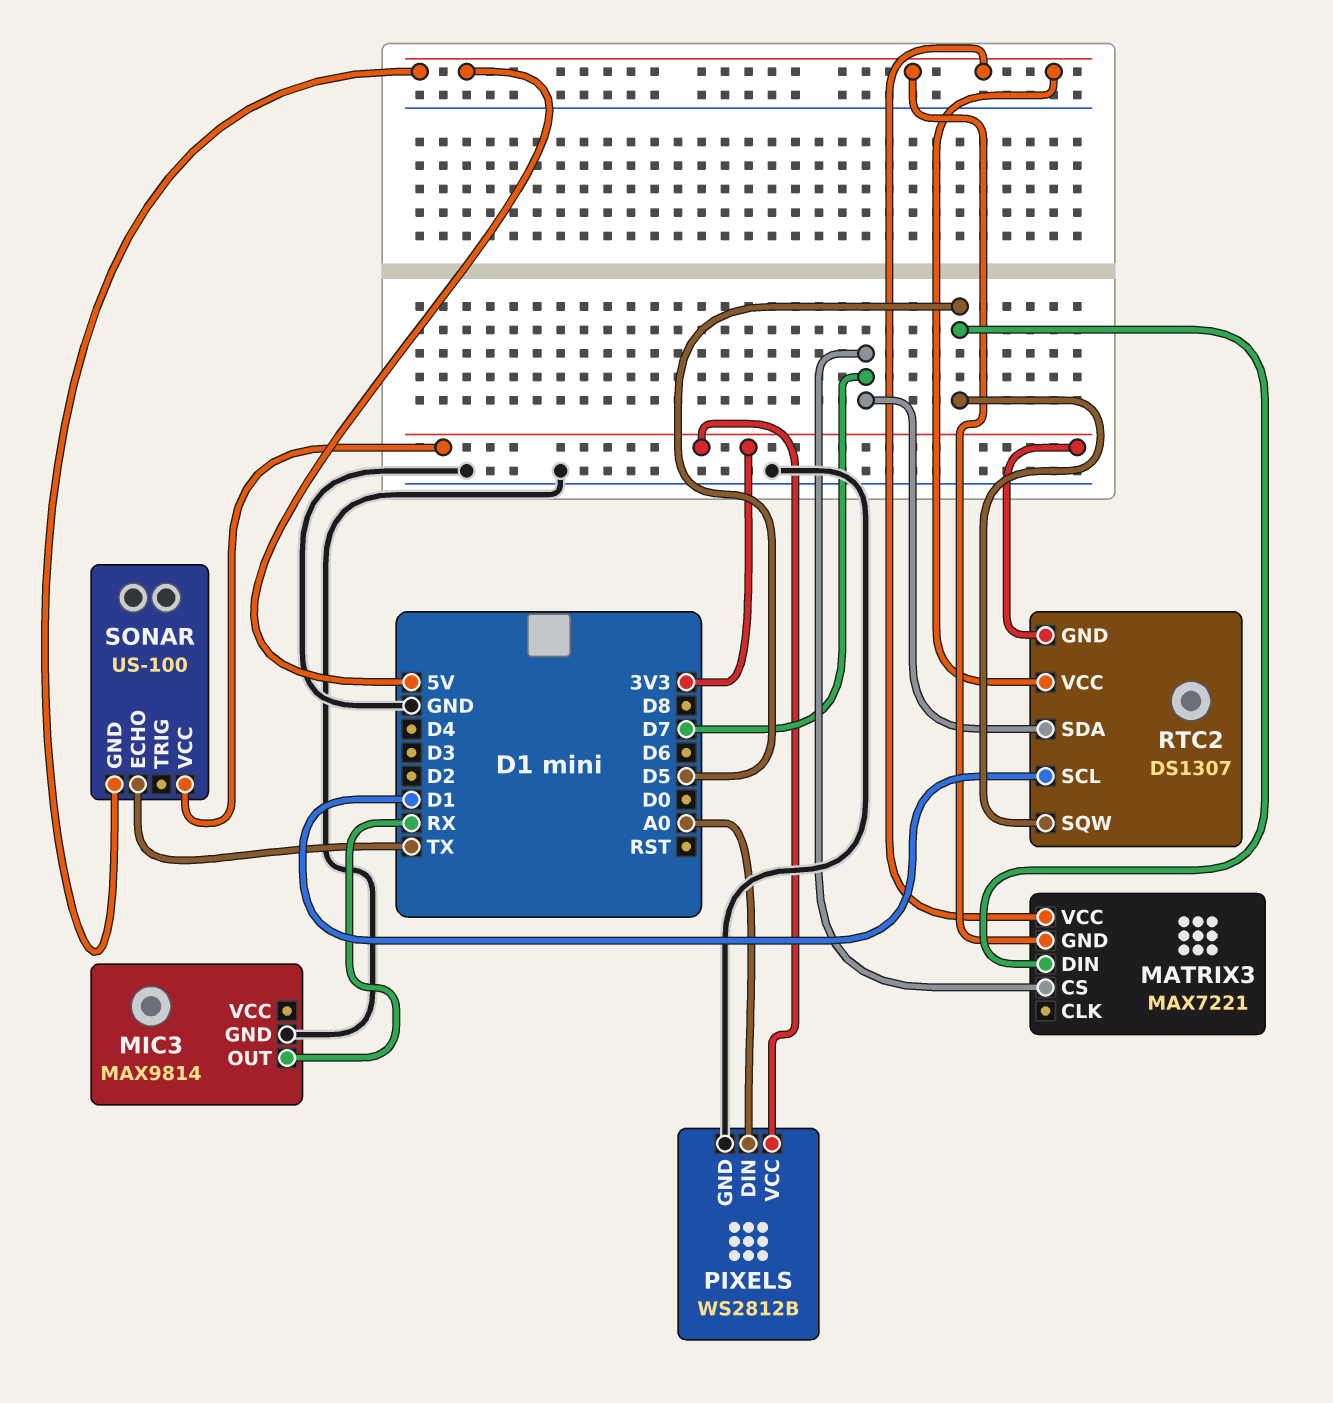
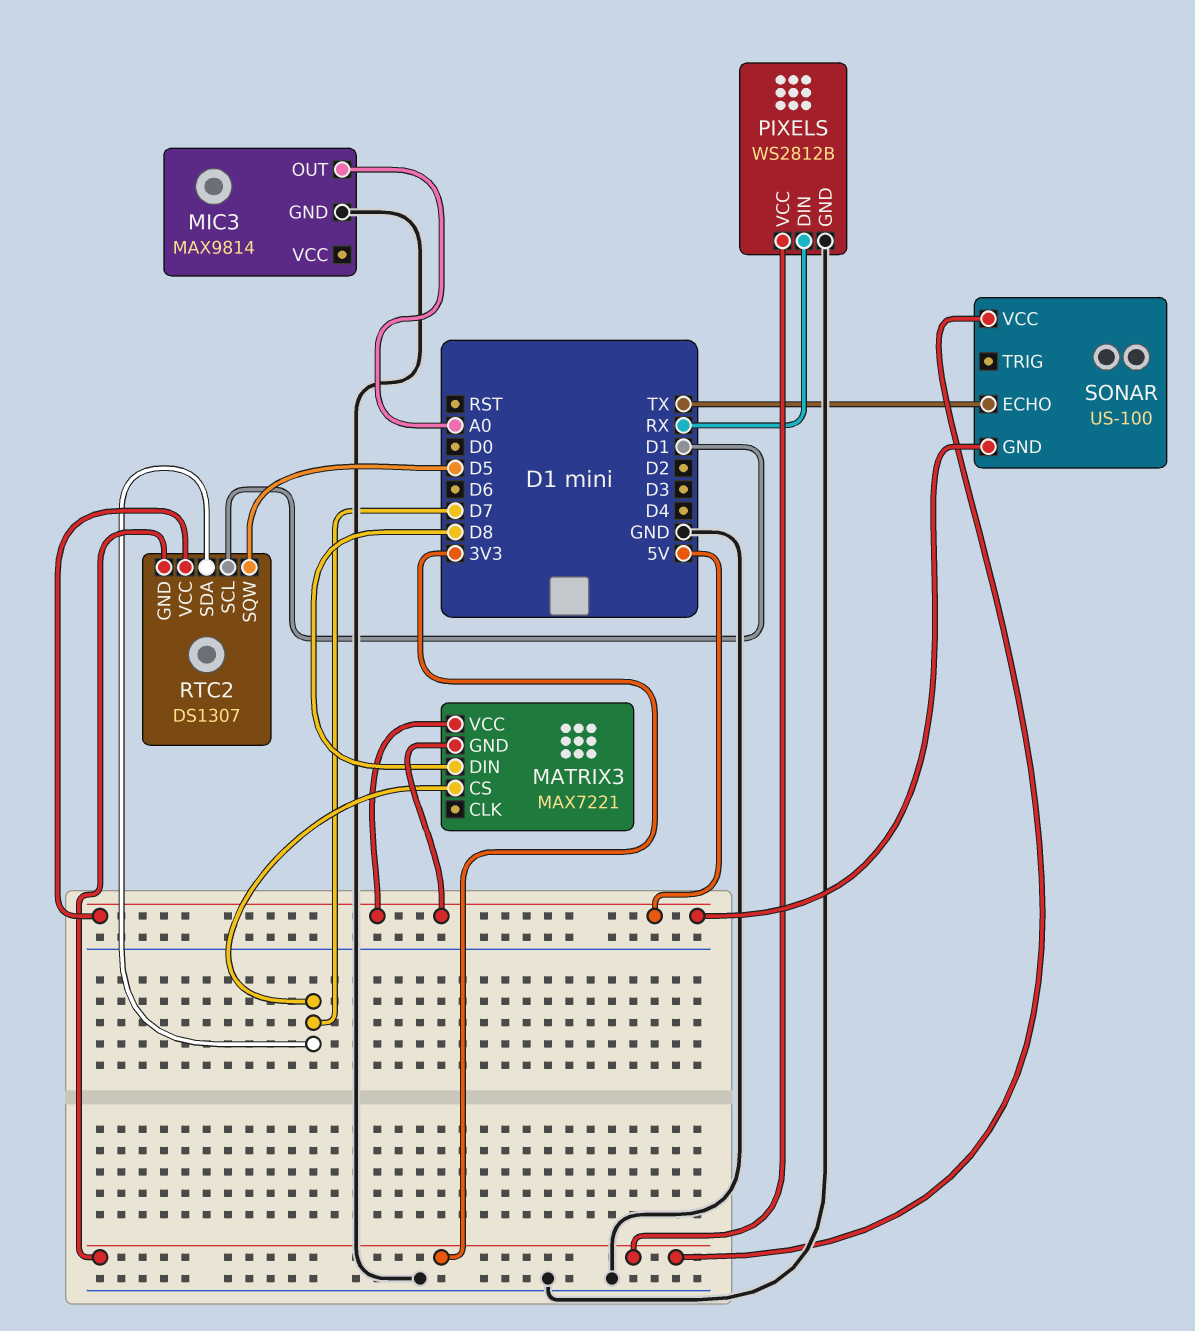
MATRIX3 pin DIN: D5 -> D8
MIC3 pin OUT: RX -> A0
PIXELS pin DIN: A0 -> RX

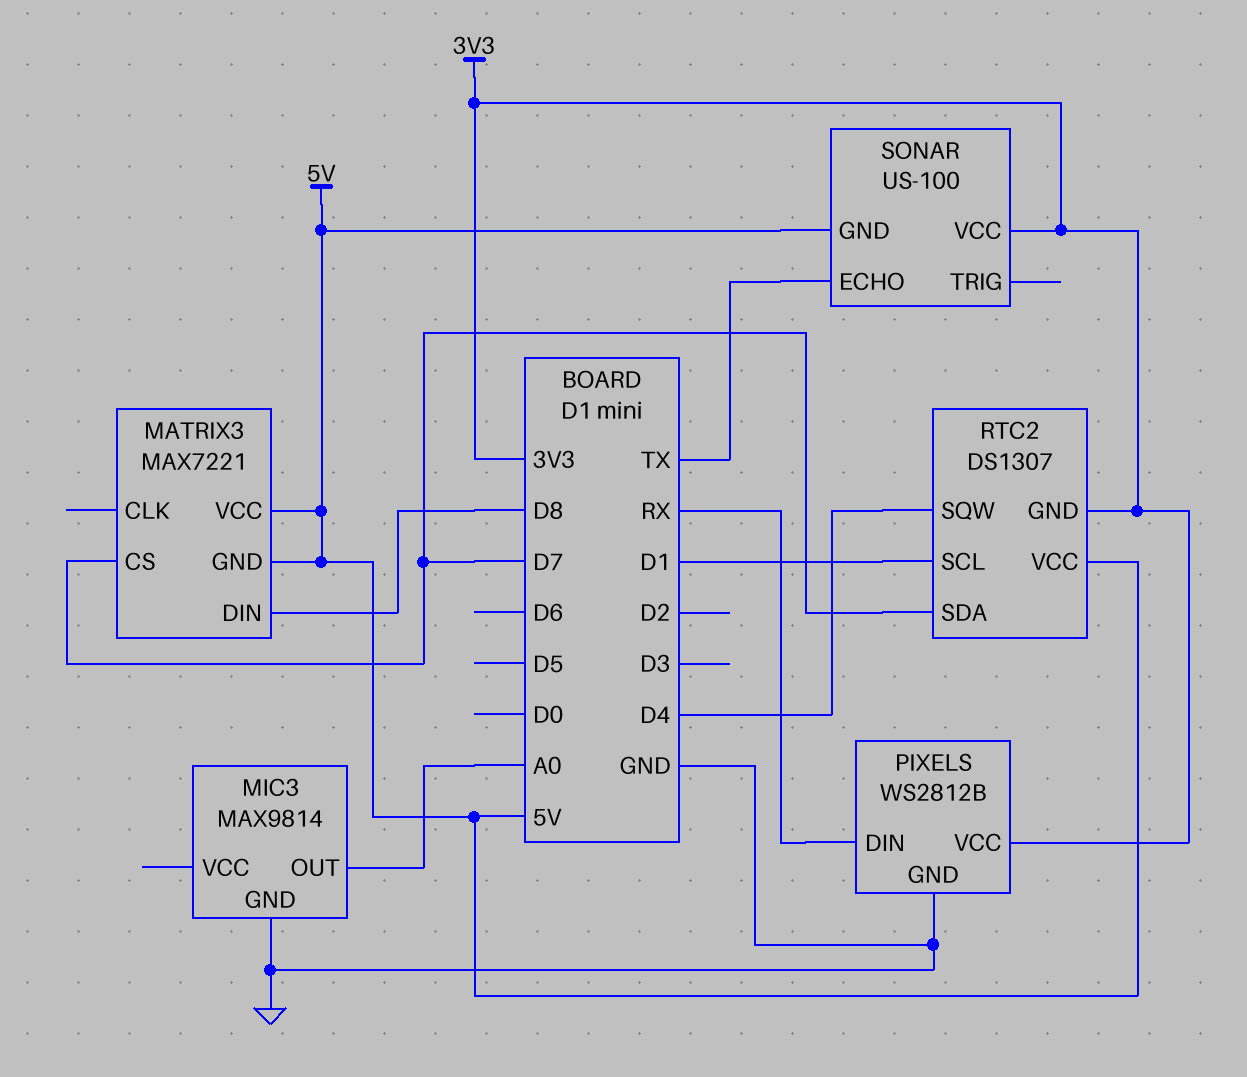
RTC2 pin SQW: D5 -> D4

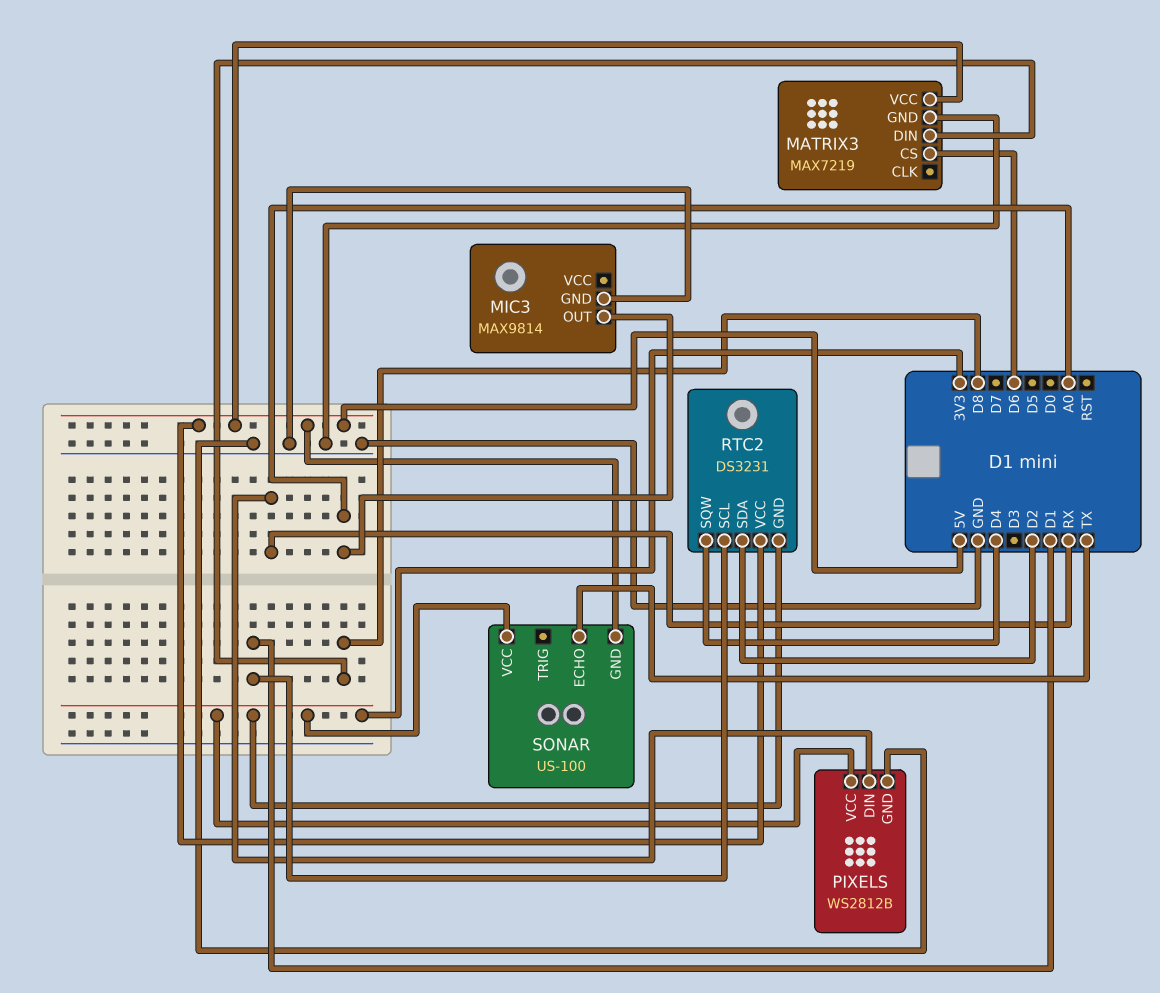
MATRIX3: MAX7221 -> MAX7219
MATRIX3 pin CS: D7 -> D6
MATRIX3 pin GND: 5V -> GND
RTC2: DS1307 -> DS3231
RTC2 pin SDA: D7 -> D2

